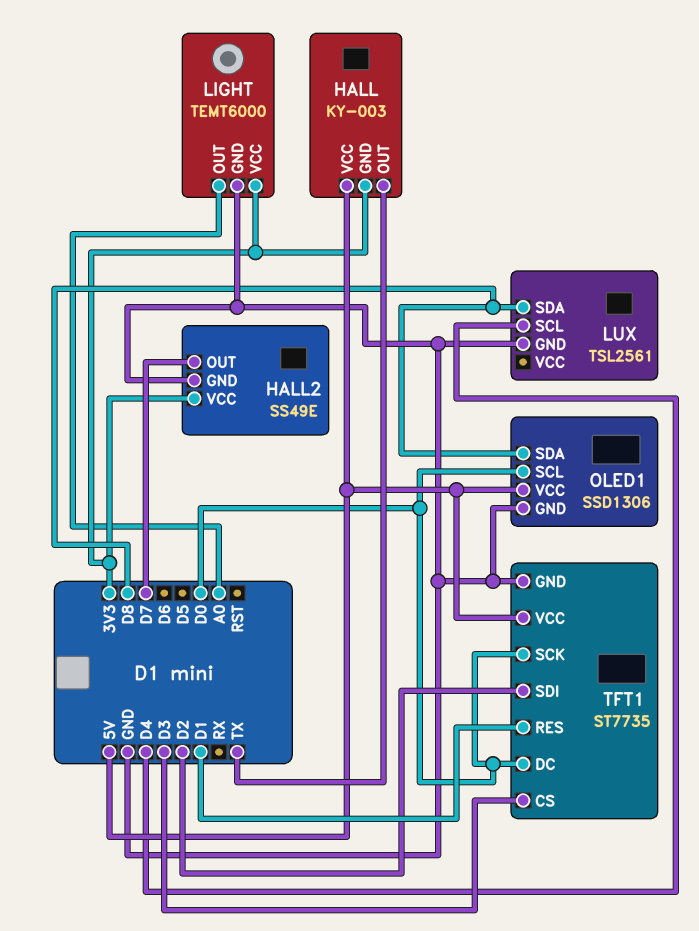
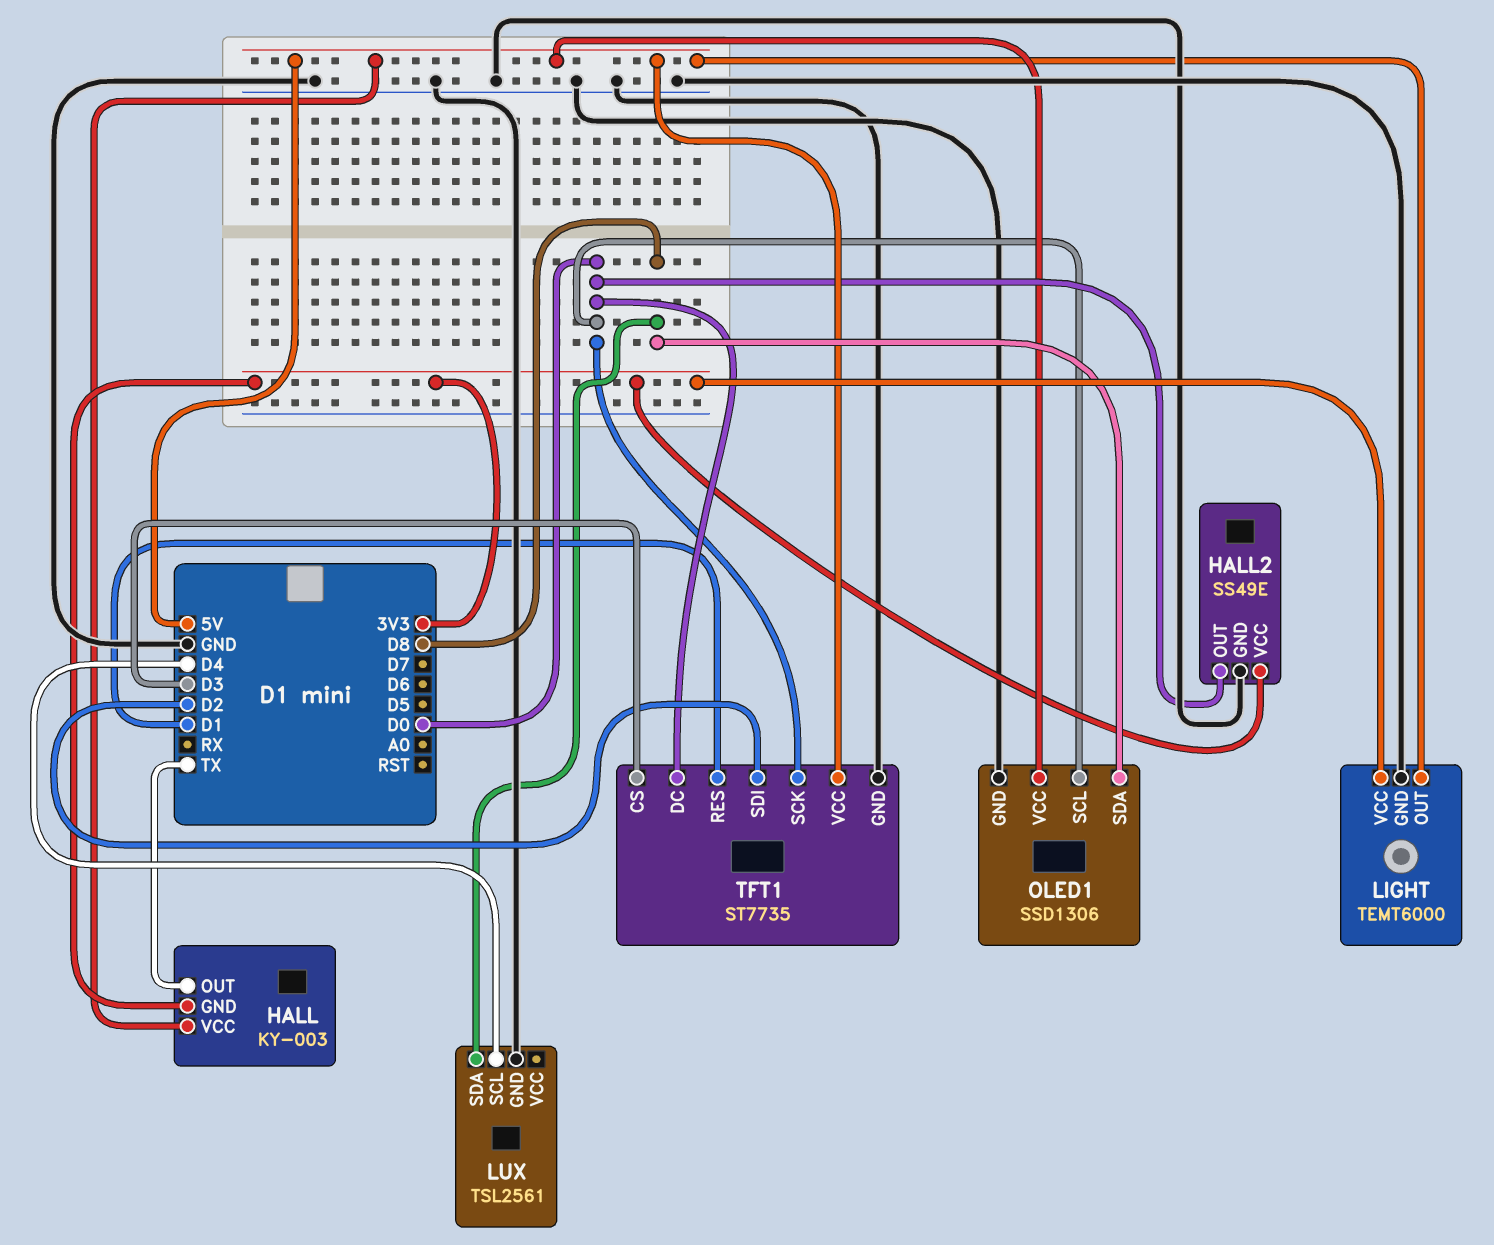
HALL2 pin OUT: D7 -> D0
LIGHT pin OUT: A0 -> 5V

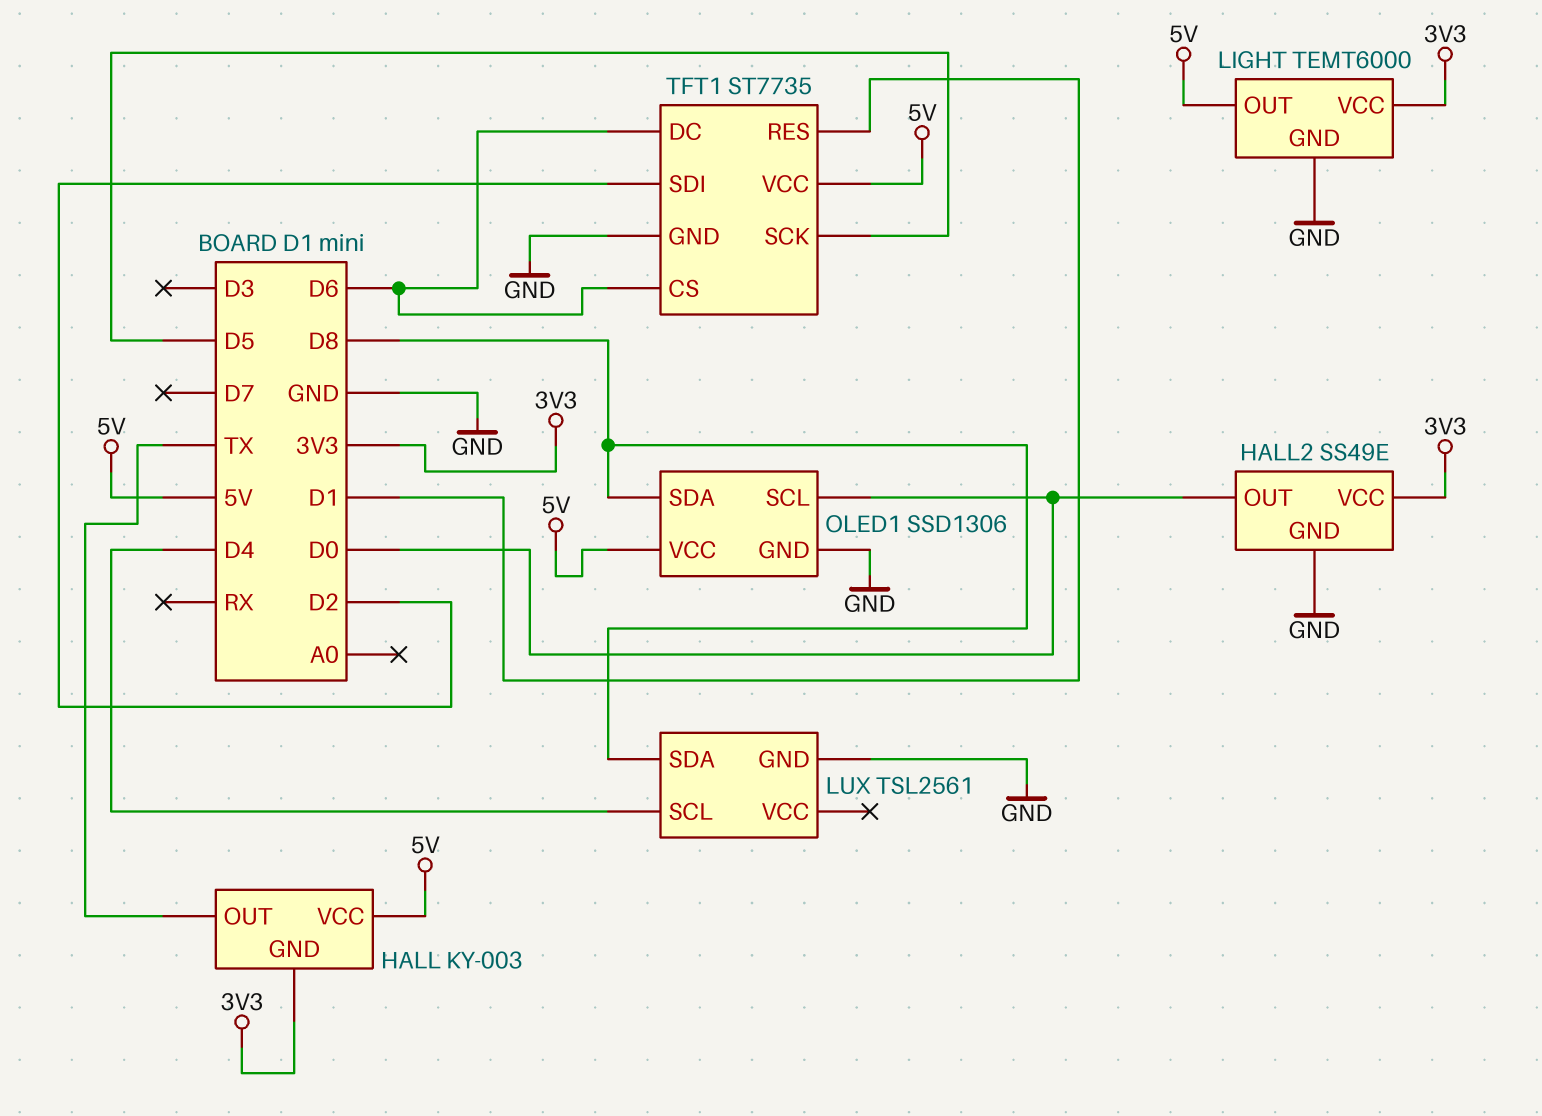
TFT1 pin CS: D3 -> D6
TFT1 pin DC: D0 -> D6
TFT1 pin SCK: D0 -> D5

